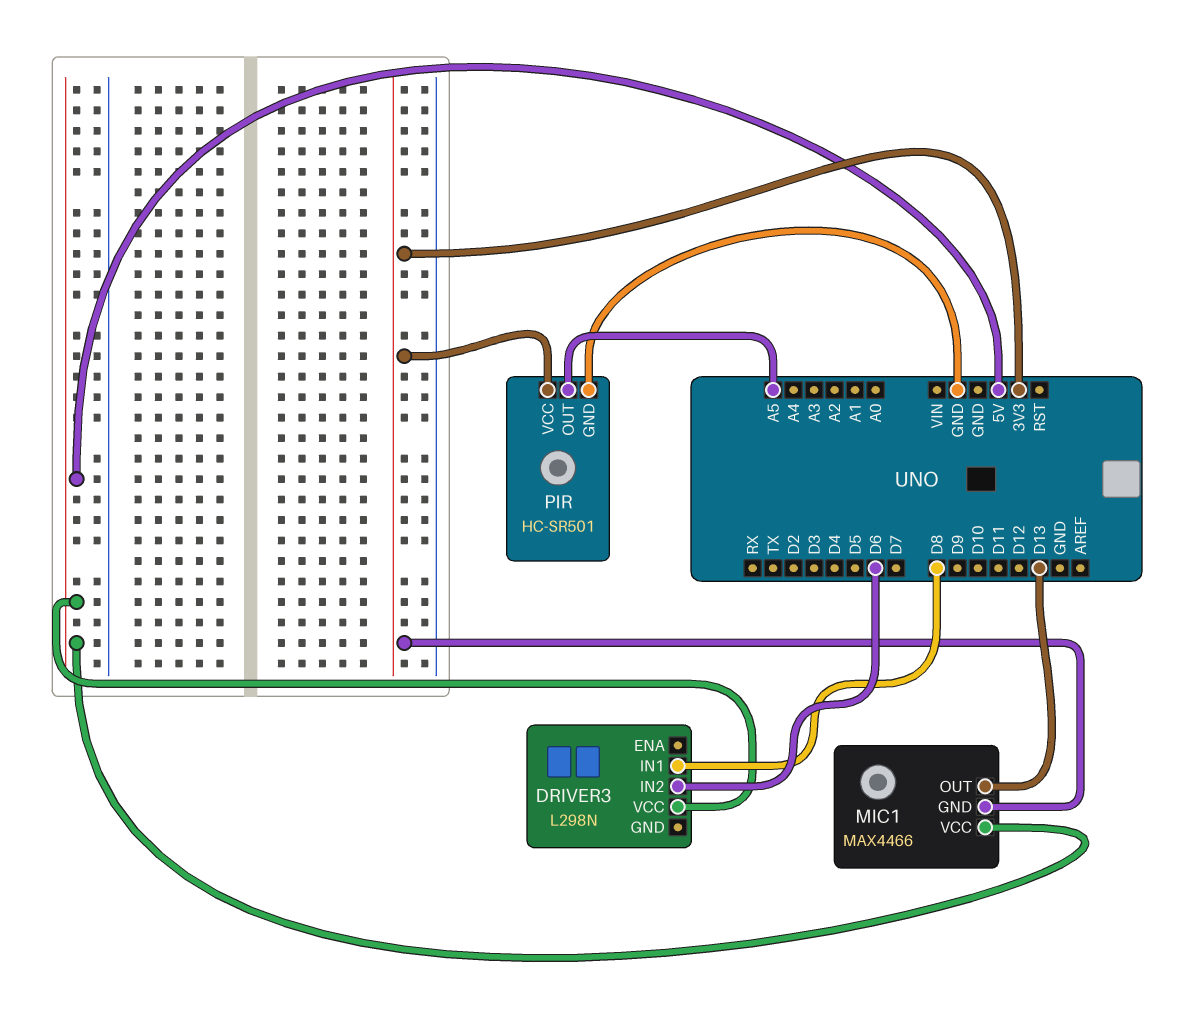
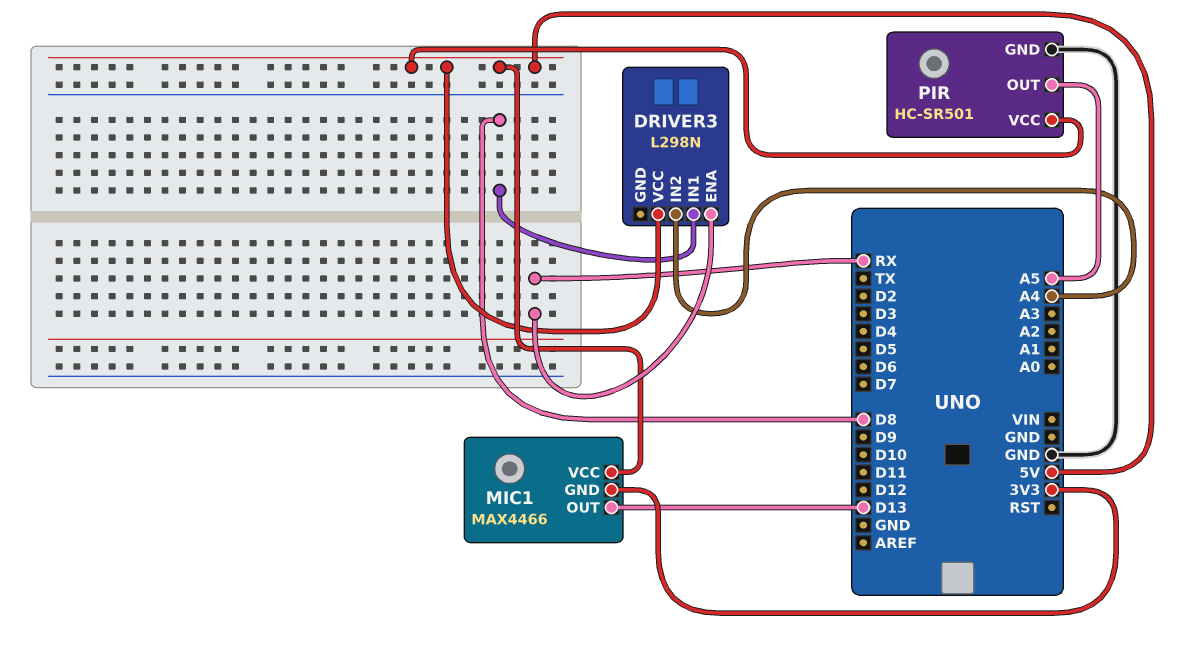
DRIVER3 pin ENA: none -> RX
DRIVER3 pin IN2: D6 -> A4
PIR pin VCC: 3V3 -> 5V

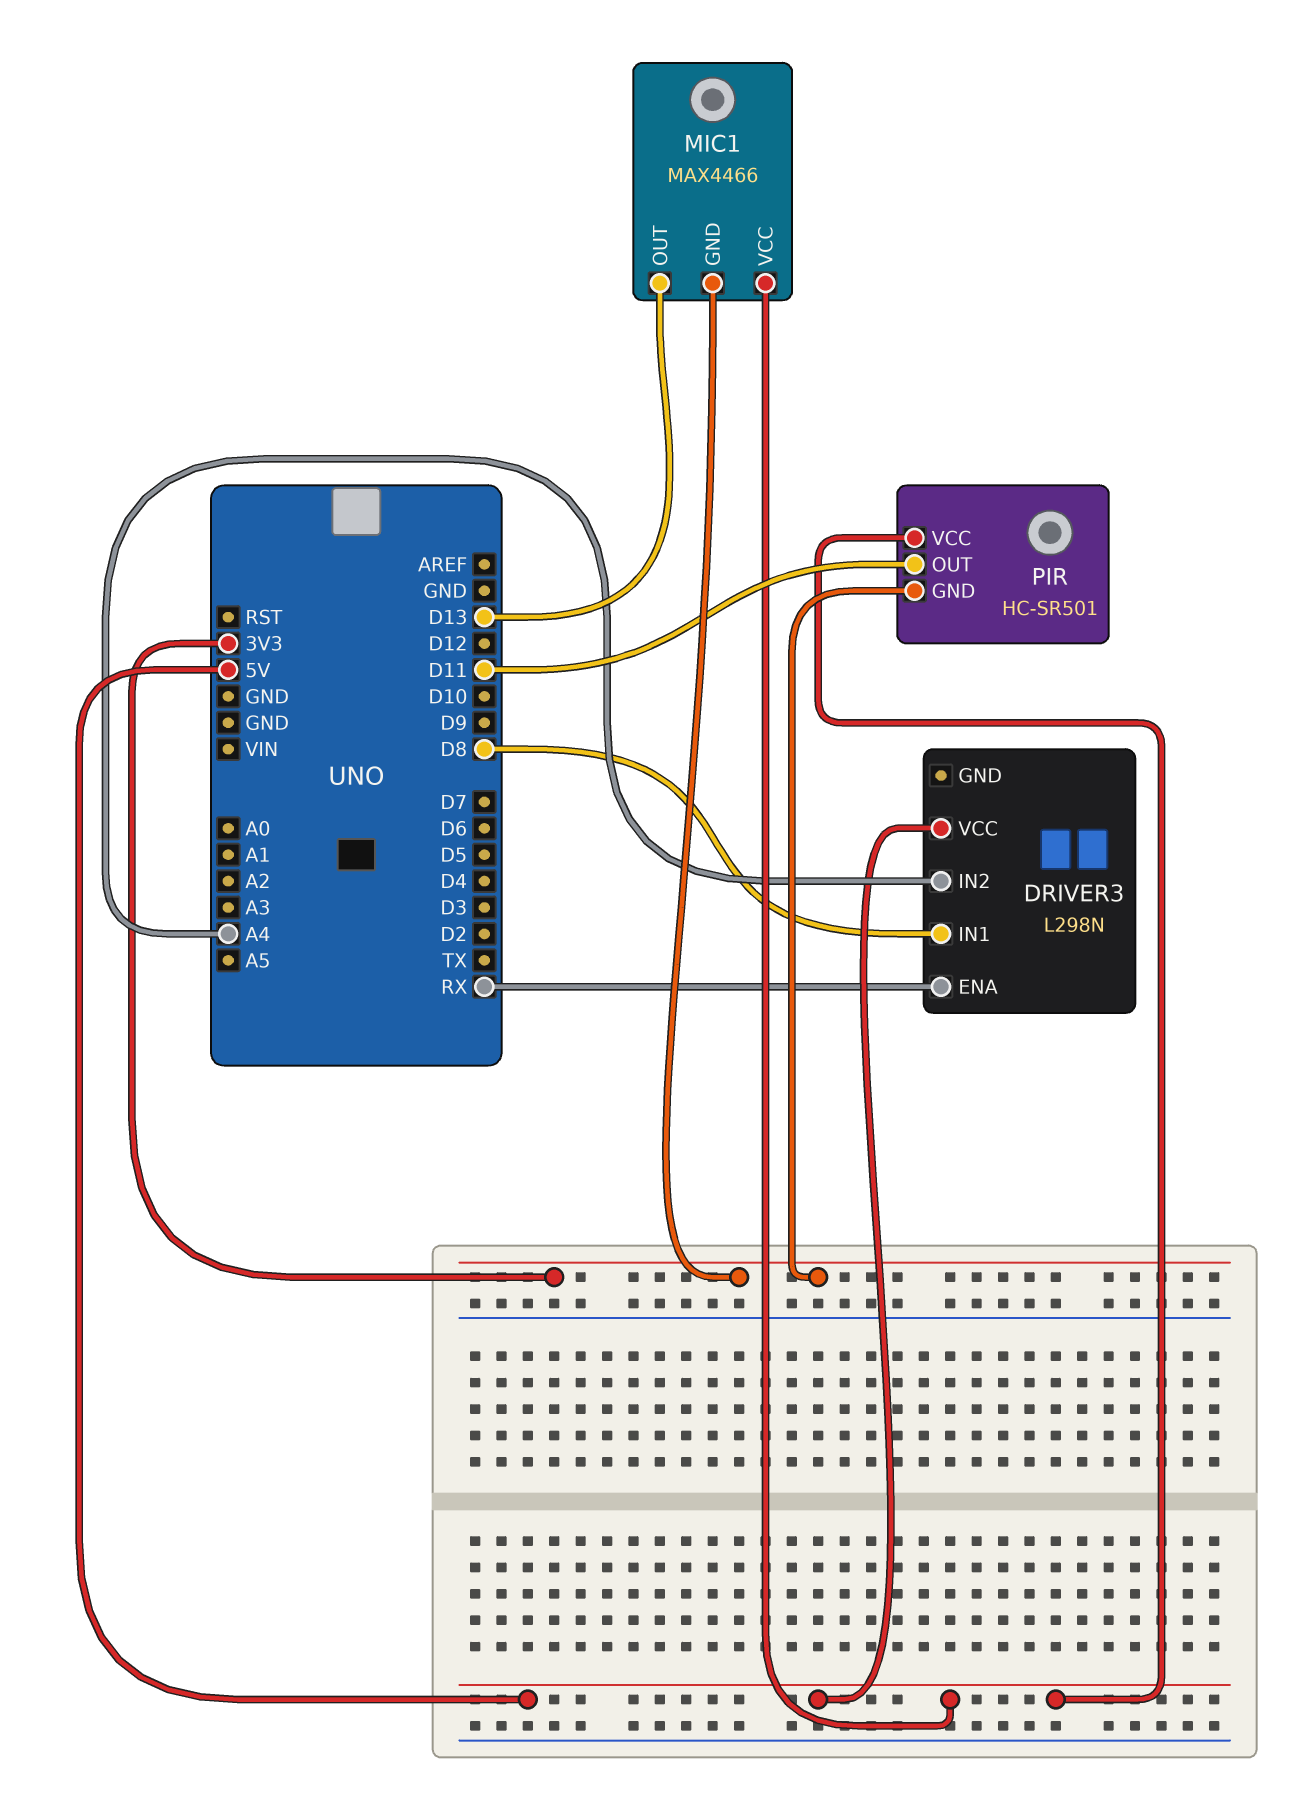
PIR pin GND: GND -> 3V3
PIR pin OUT: A5 -> D11

